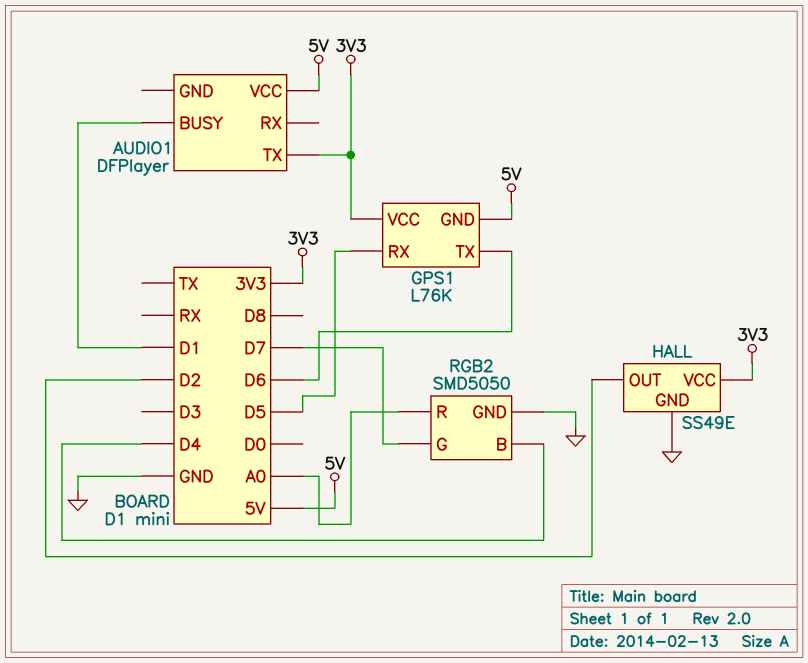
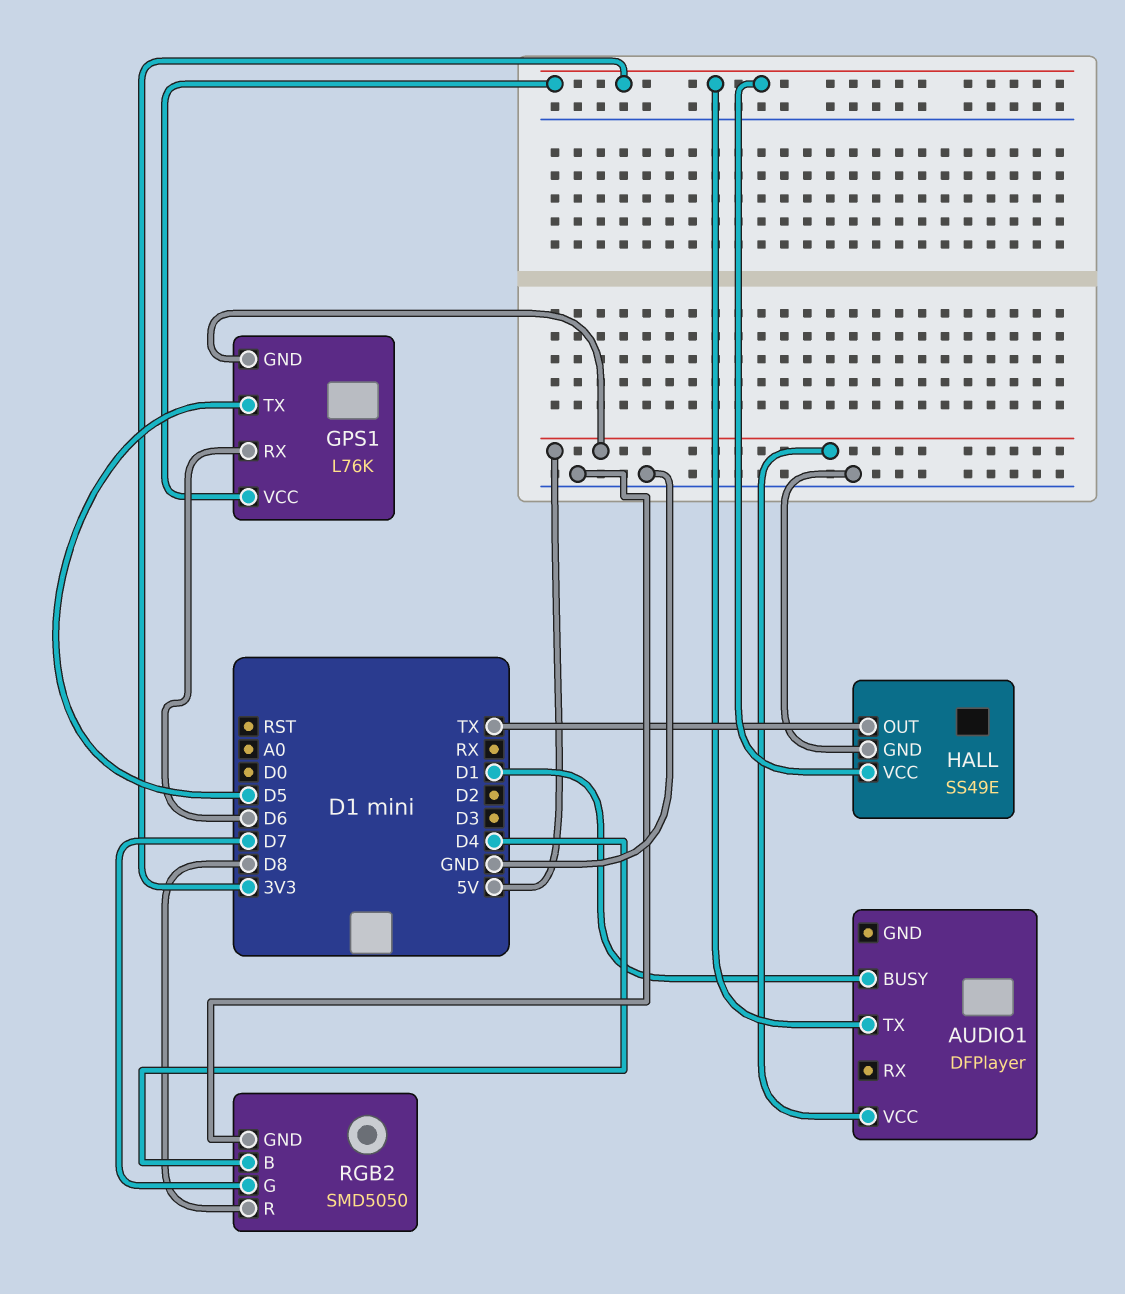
GPS1 pin RX: D5 -> D6
GPS1 pin TX: D6 -> D5
HALL pin OUT: D2 -> TX
RGB2 pin R: A0 -> D8

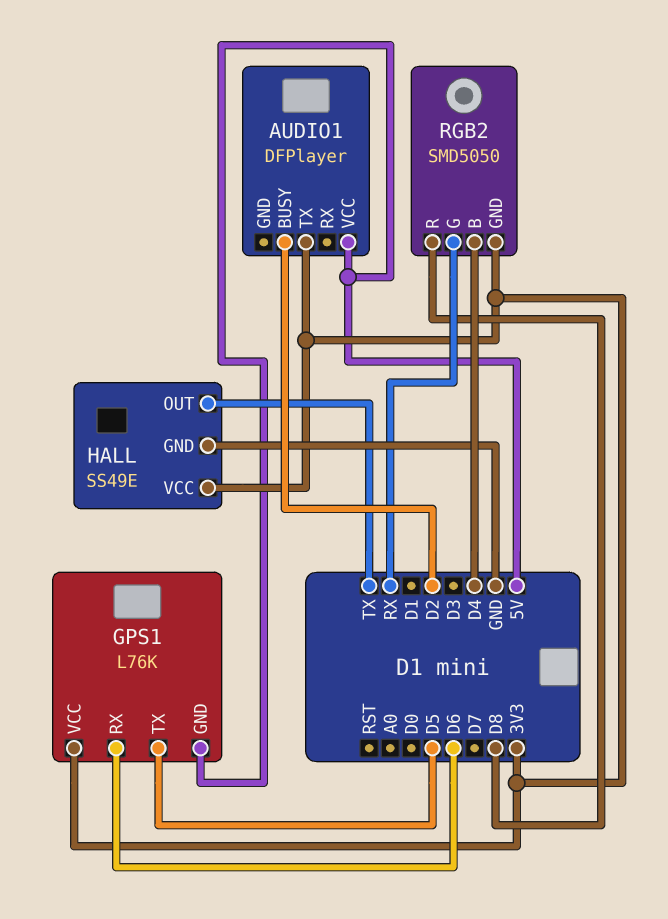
AUDIO1 pin BUSY: D1 -> D2
RGB2 pin G: D7 -> RX
RGB2 pin GND: GND -> 3V3

